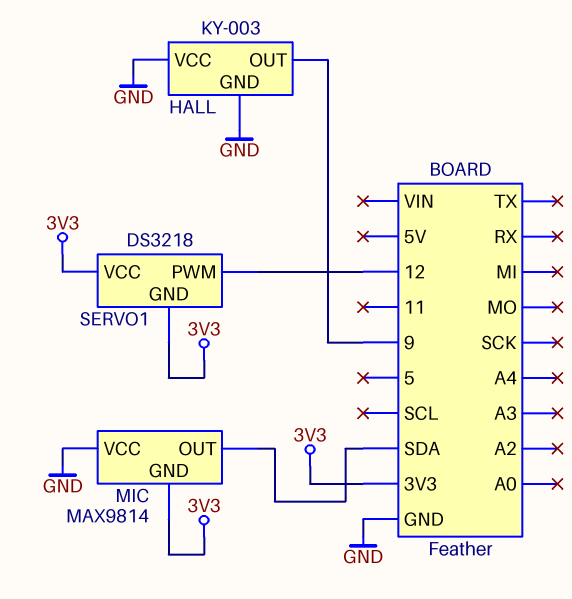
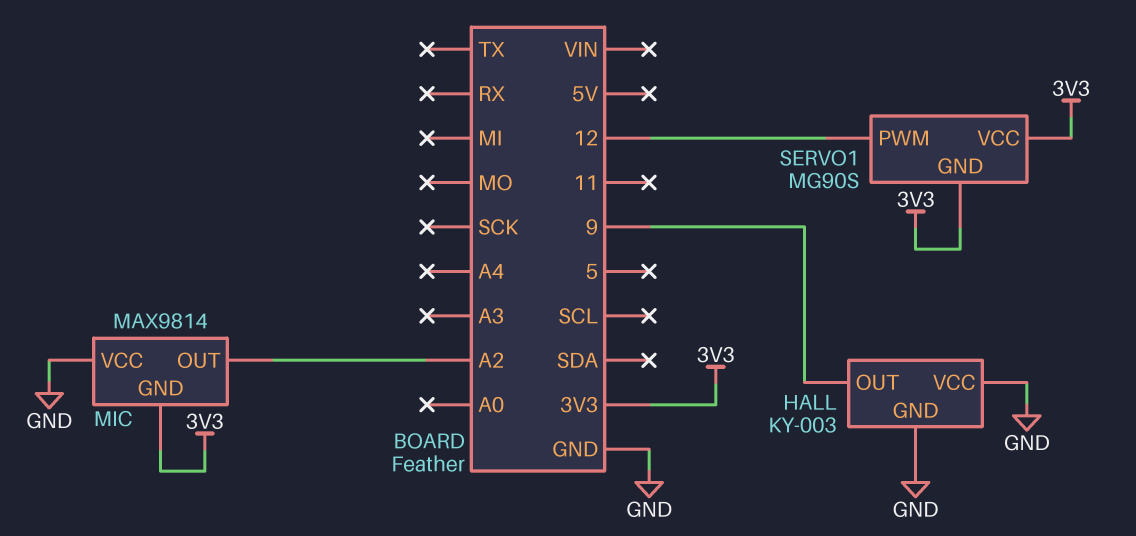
MIC pin OUT: SDA -> A2
SERVO1: DS3218 -> MG90S

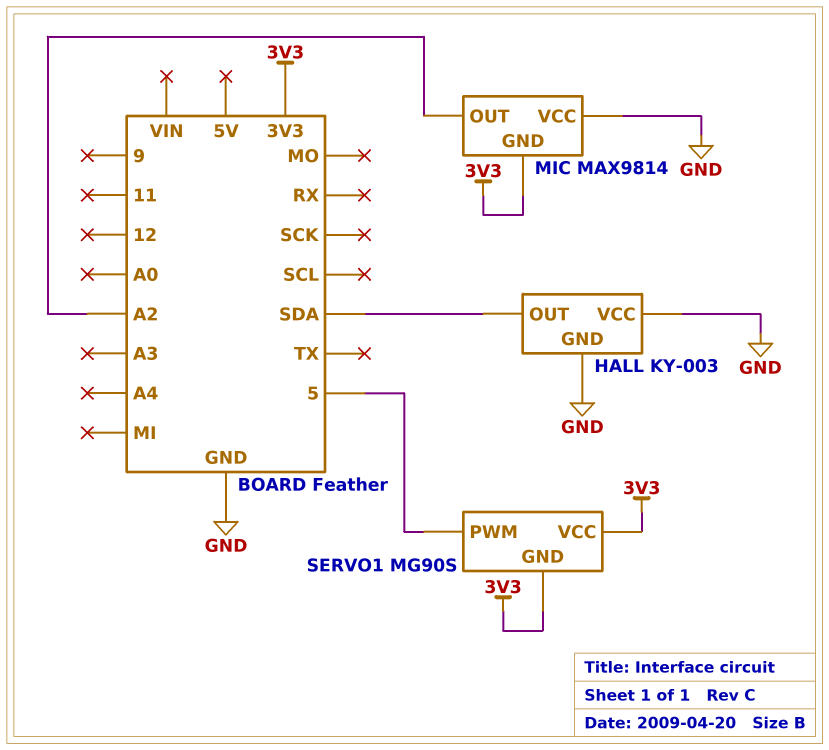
HALL pin OUT: 9 -> SDA
SERVO1 pin PWM: 12 -> 5

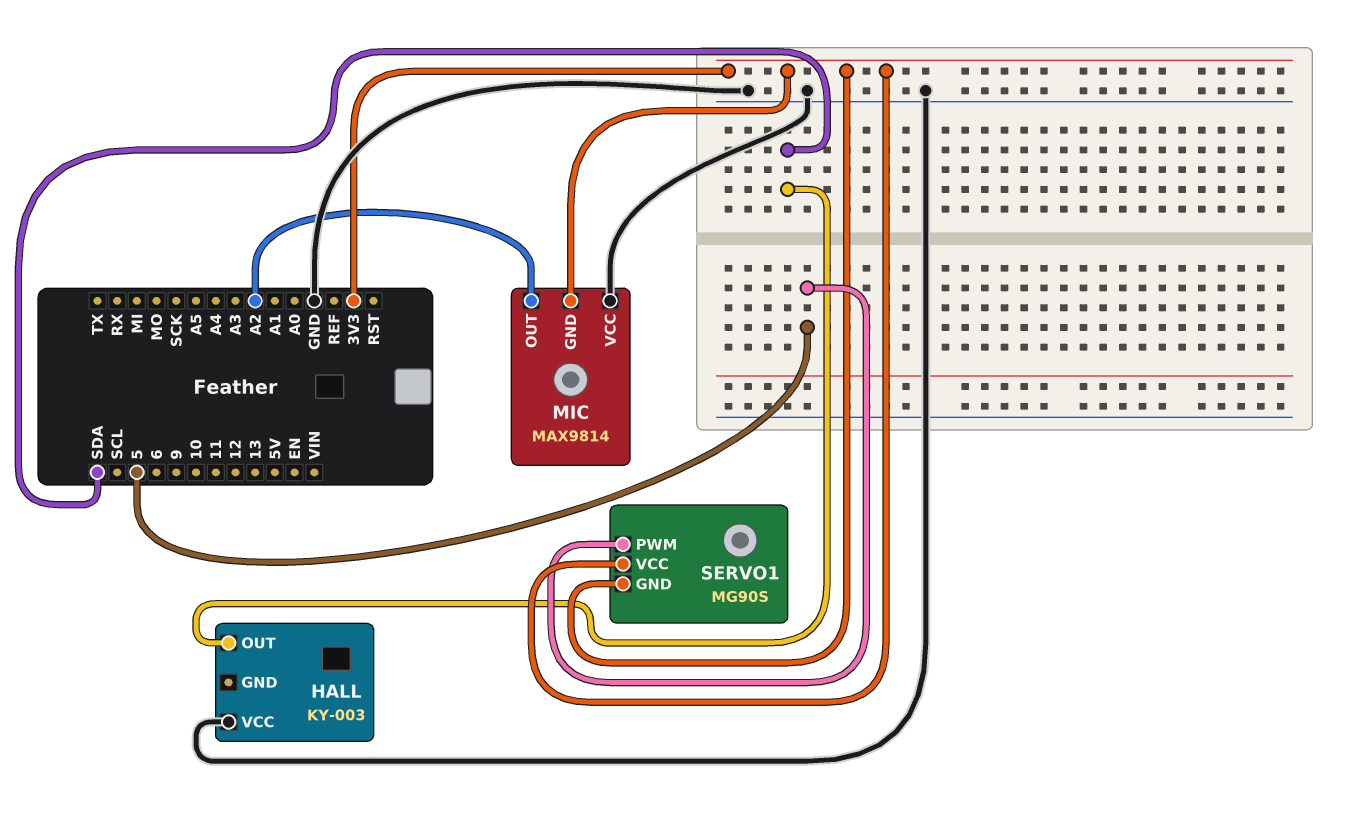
HALL pin GND: GND -> none

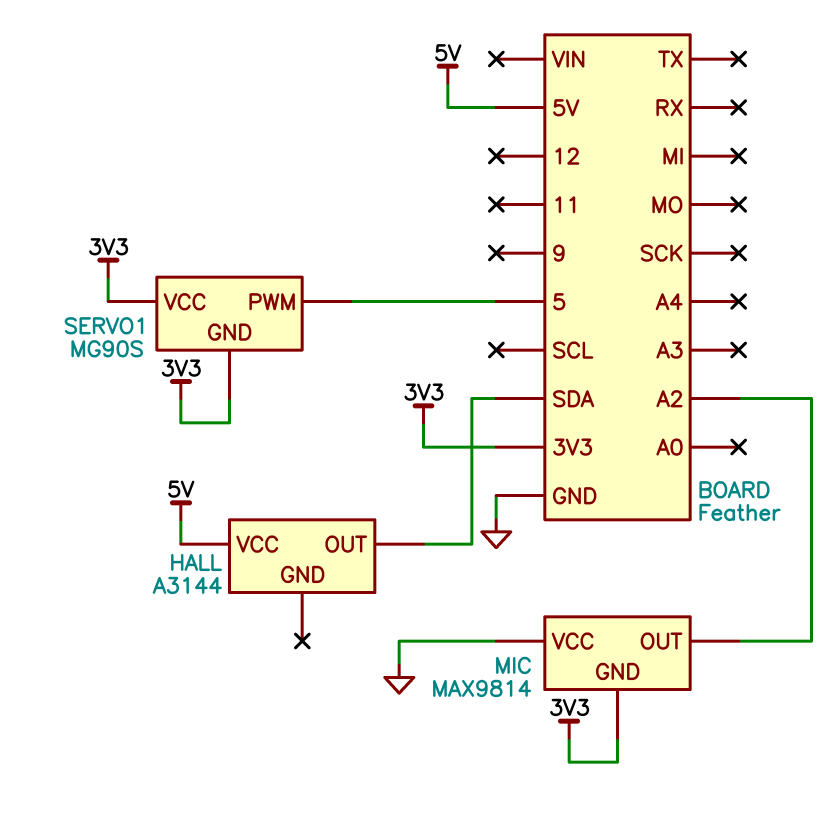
HALL: KY-003 -> A3144
HALL pin VCC: GND -> 5V

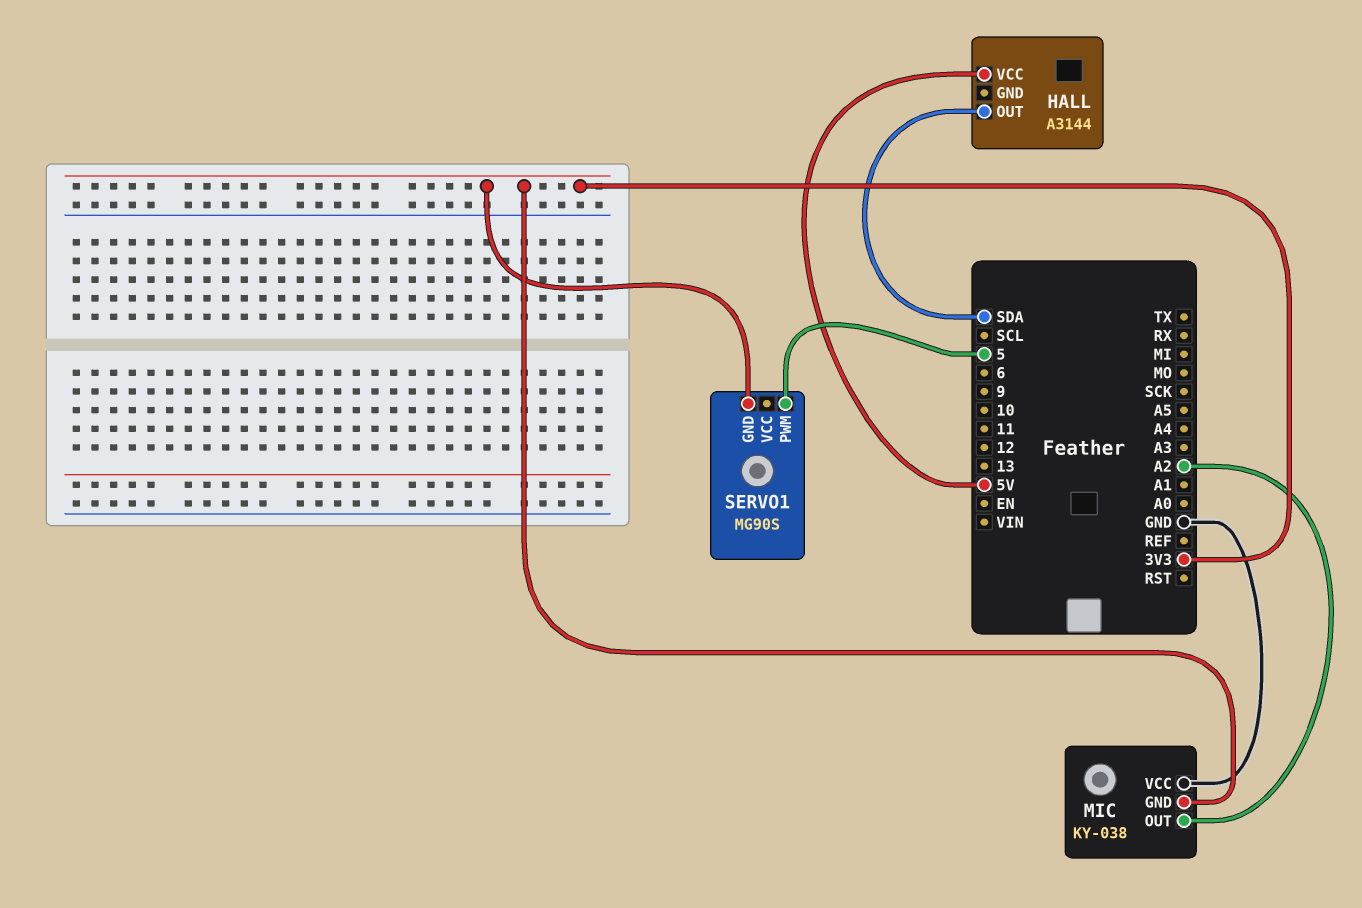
MIC: MAX9814 -> KY-038
SERVO1 pin VCC: 3V3 -> none

